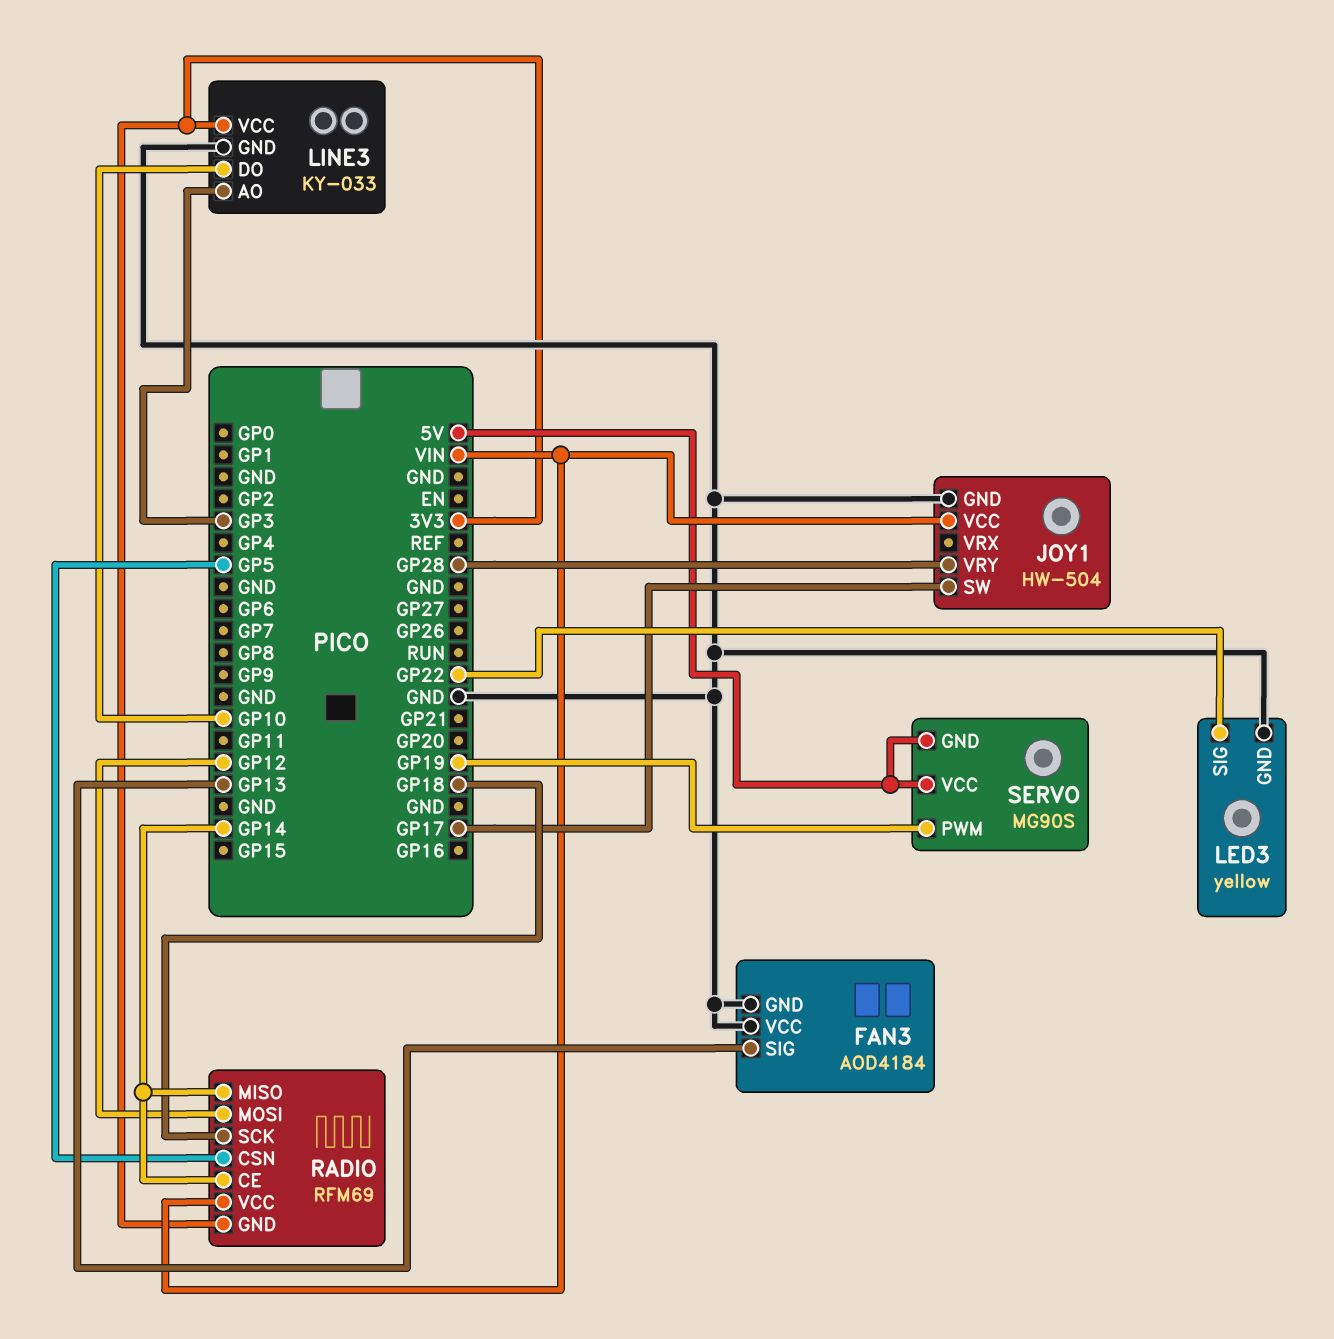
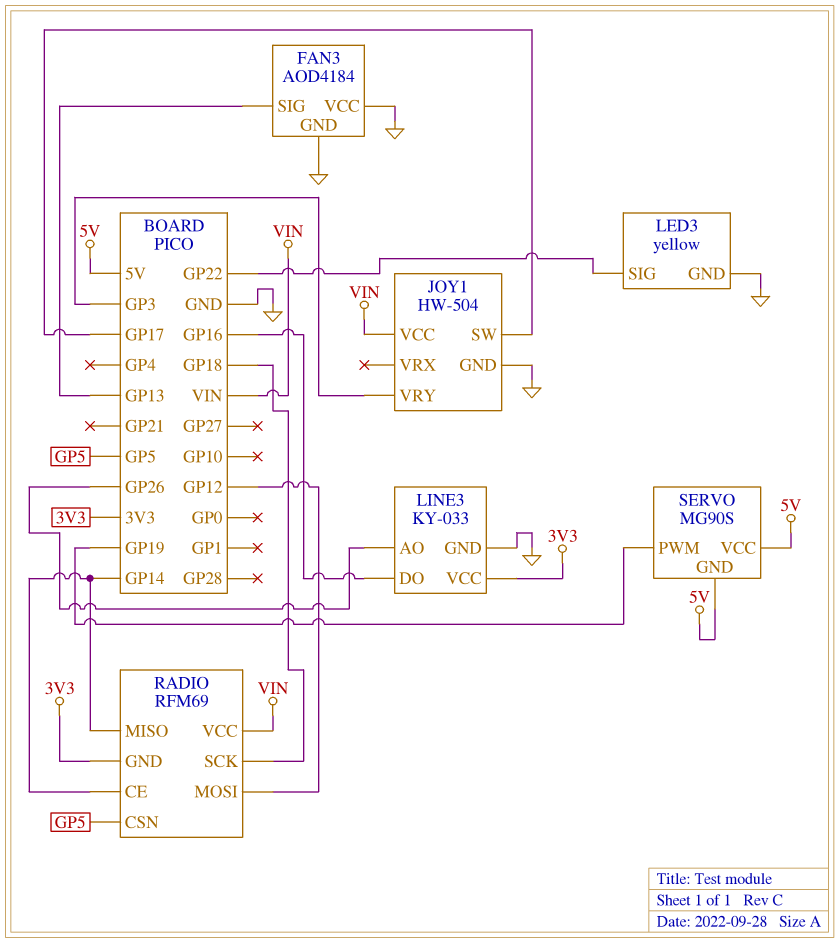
JOY1 pin VRY: GP28 -> GP3
LINE3 pin AO: GP3 -> GP26
LINE3 pin DO: GP10 -> GP16

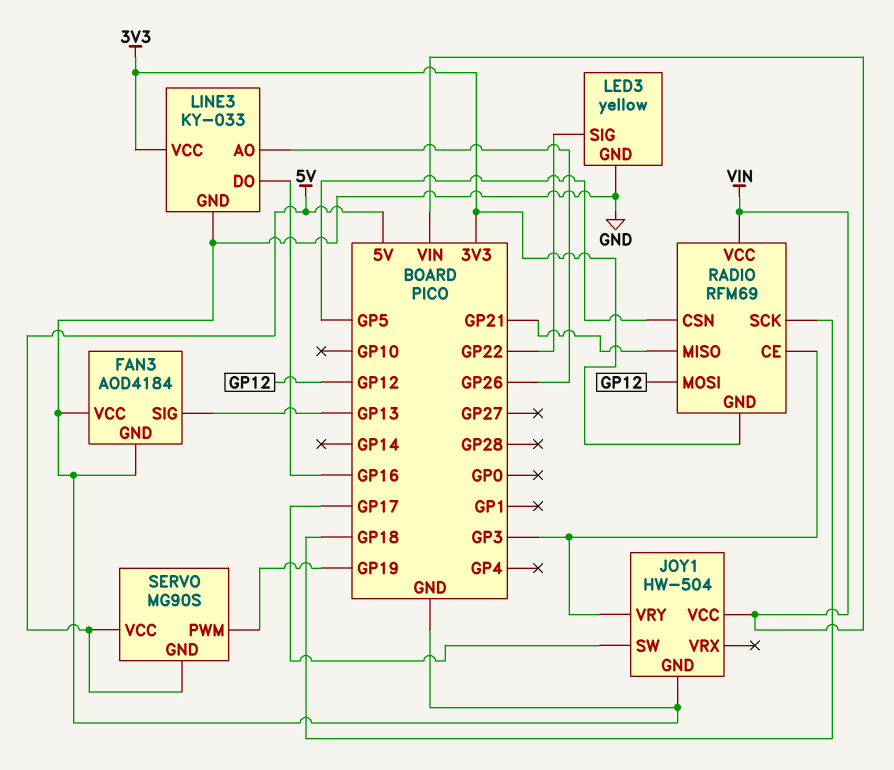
RADIO pin CE: GP14 -> GP3
RADIO pin MISO: GP14 -> GP21

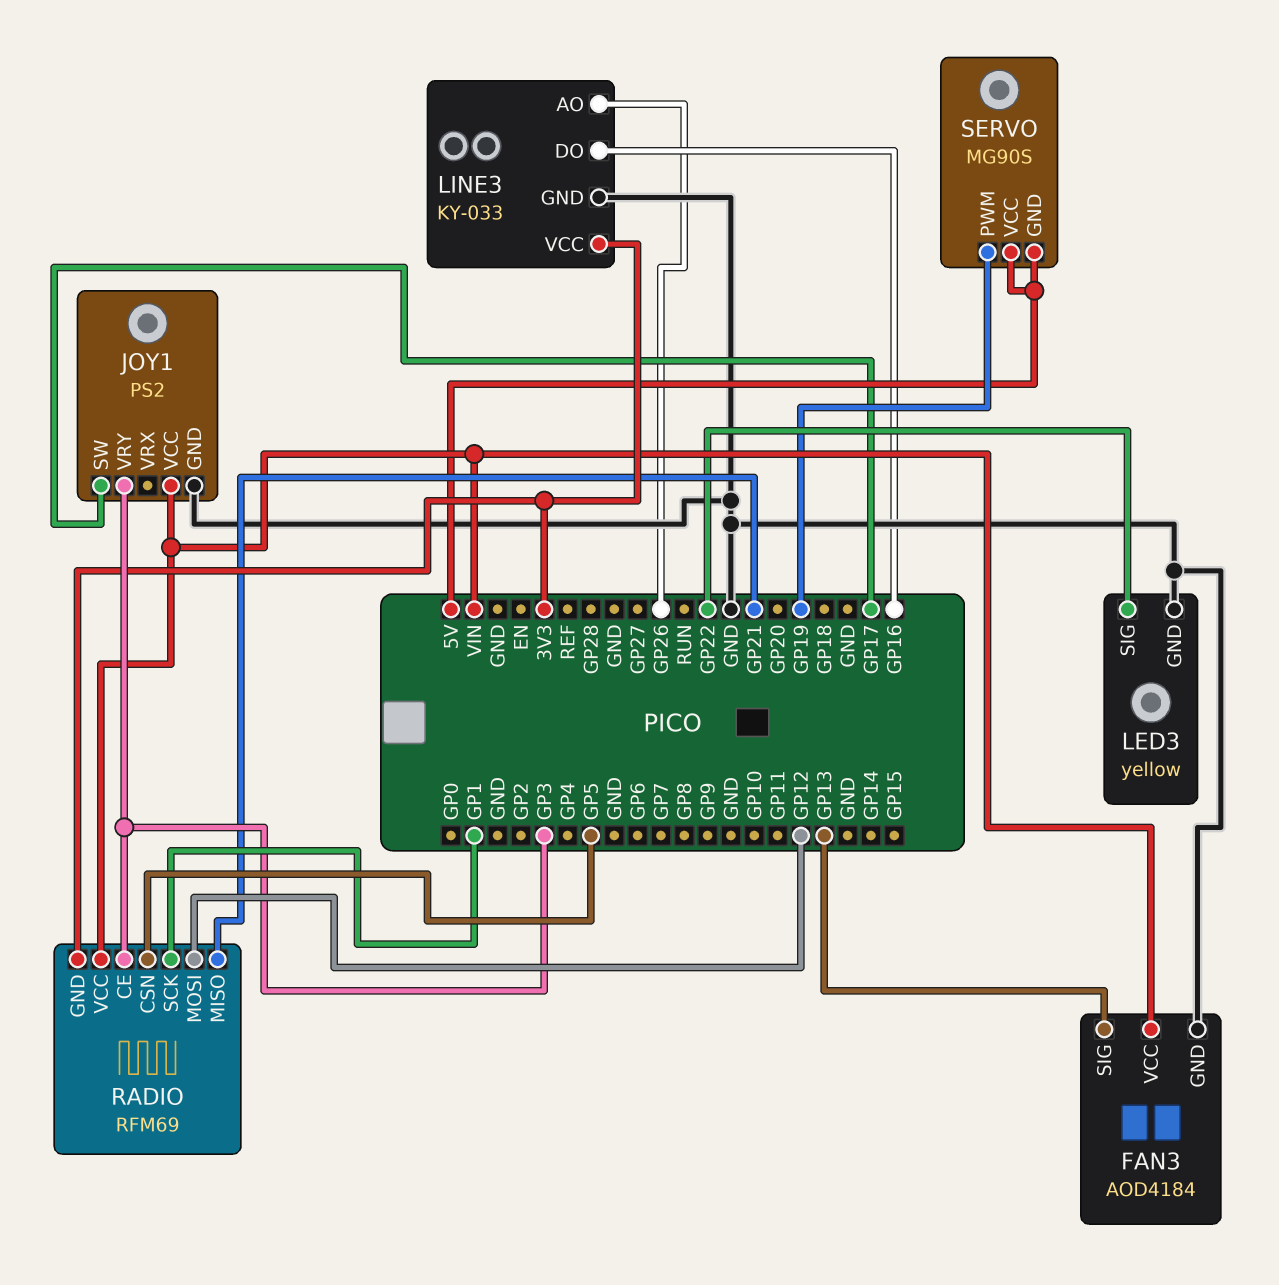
FAN3 pin VCC: GND -> VIN
JOY1: HW-504 -> PS2
RADIO pin SCK: GP18 -> GP1

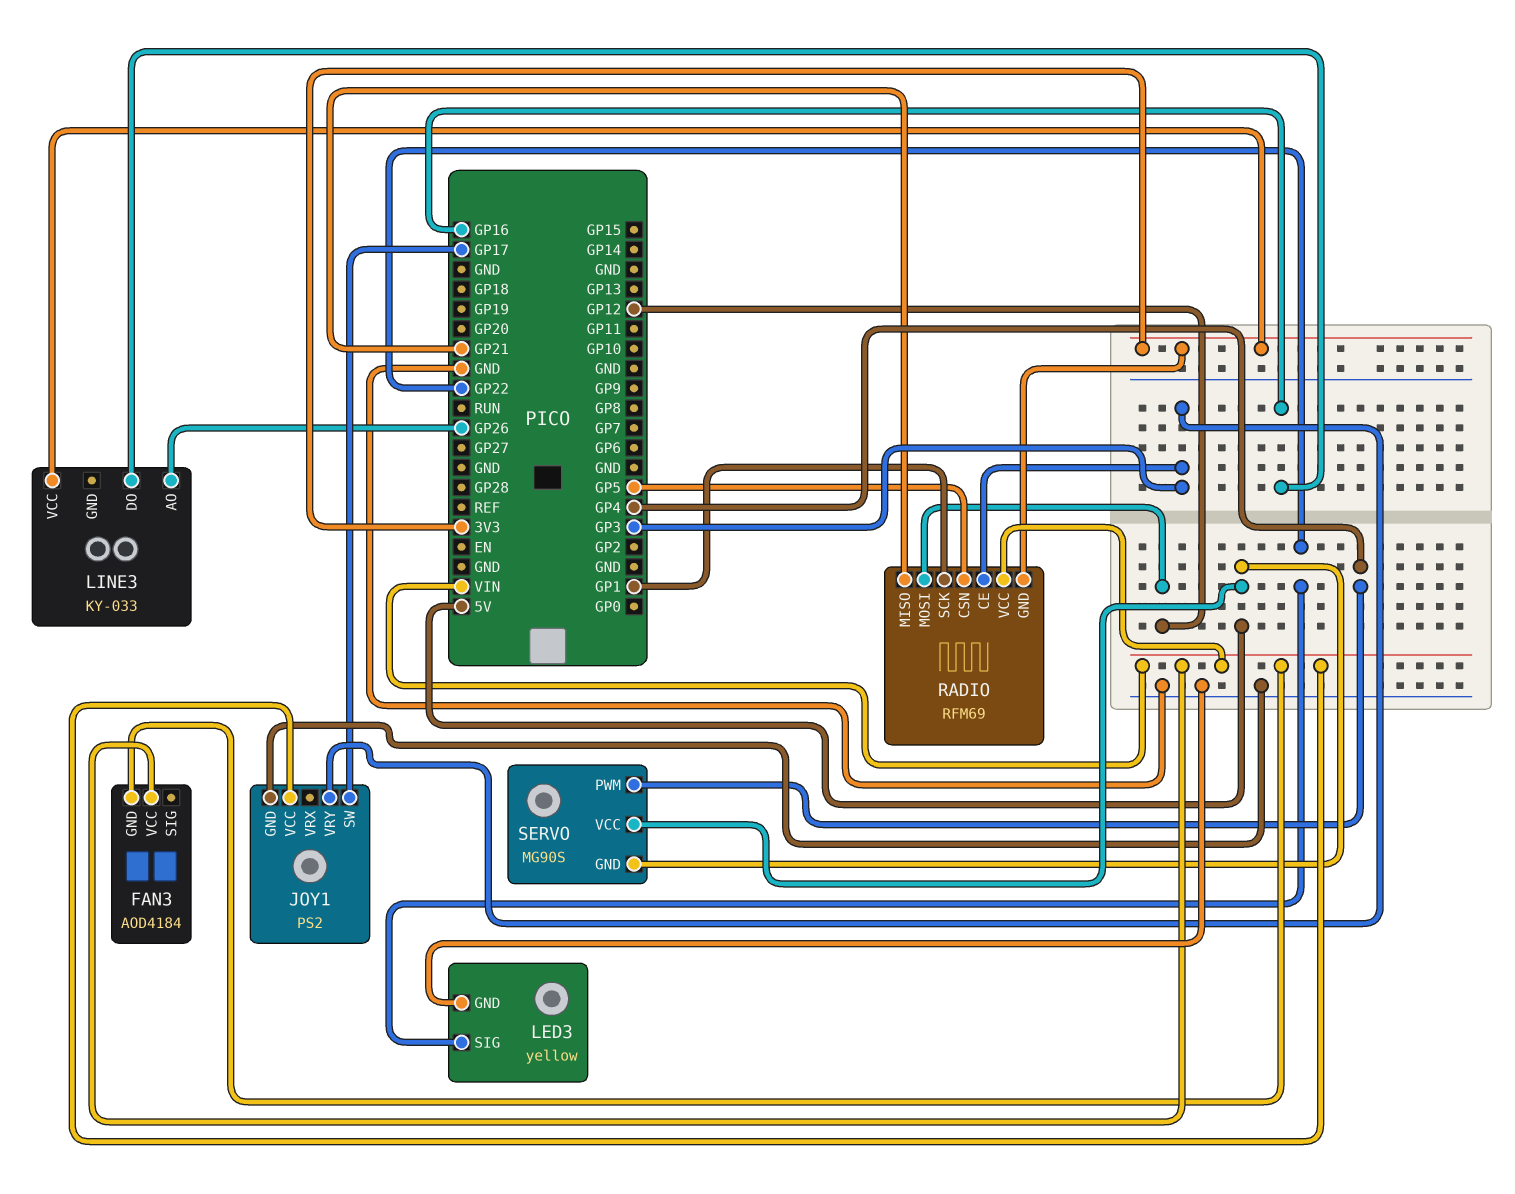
FAN3 pin GND: GND -> VIN
FAN3 pin SIG: GP13 -> none
LINE3 pin GND: GND -> none
SERVO pin PWM: GP19 -> GP4

